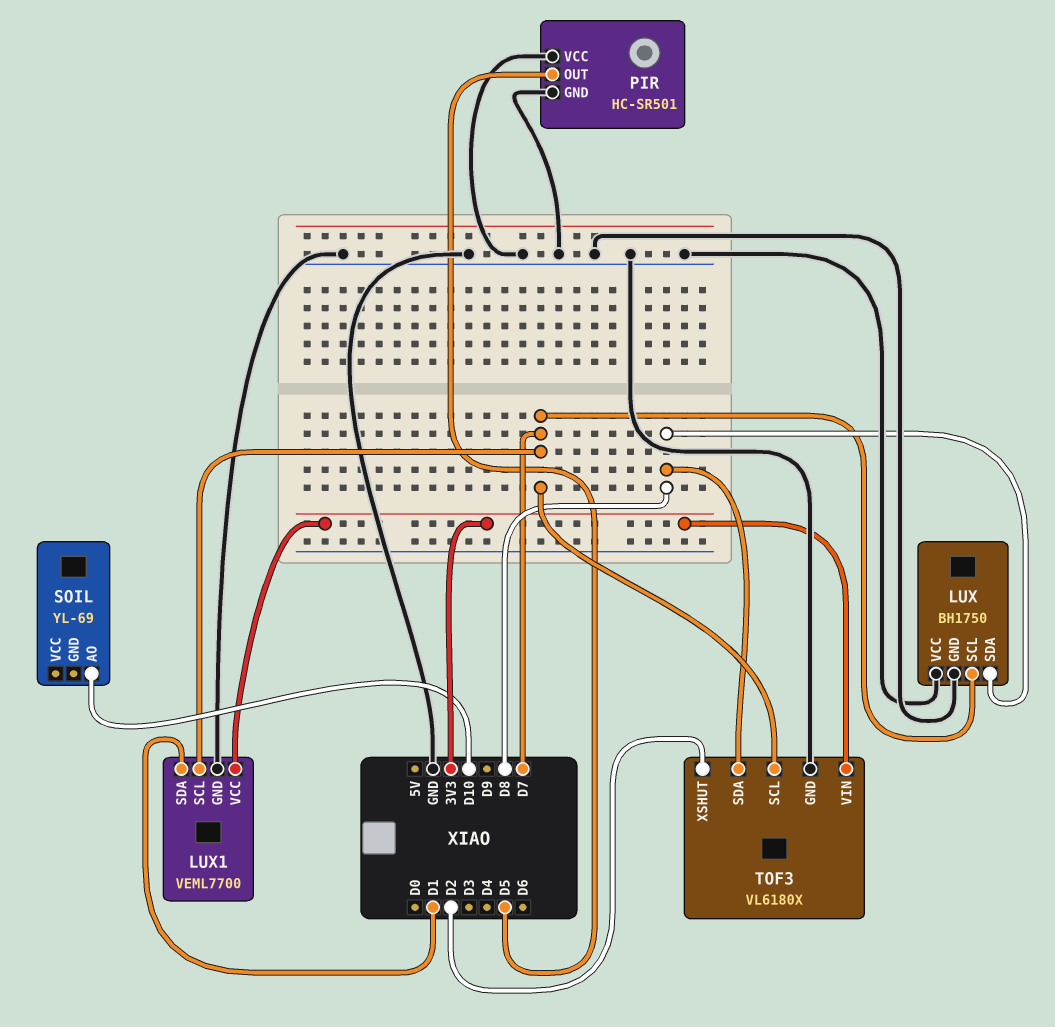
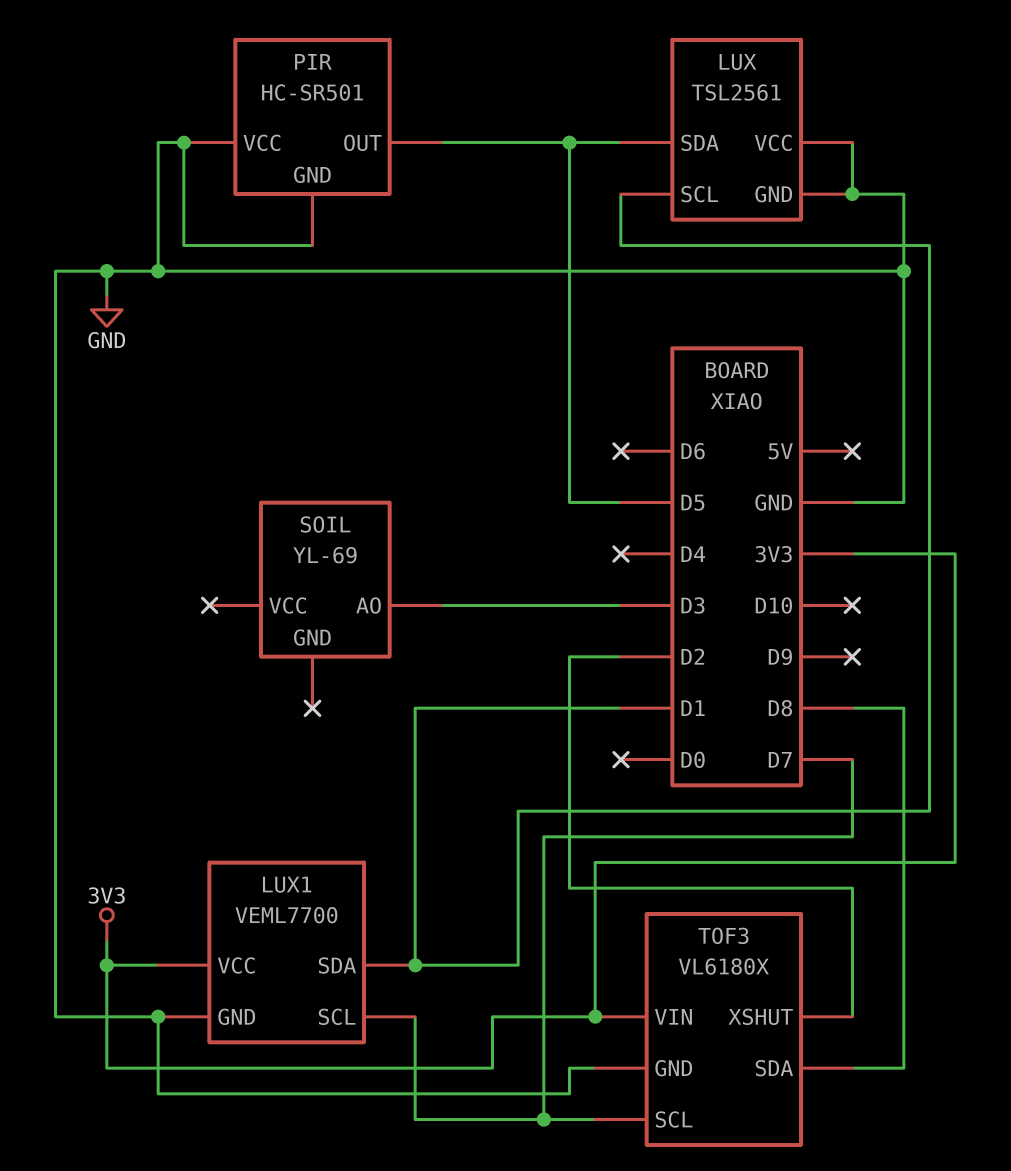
LUX: BH1750 -> TSL2561
LUX pin SCL: D7 -> D1
LUX pin SDA: D8 -> D5
SOIL pin AO: D10 -> D3

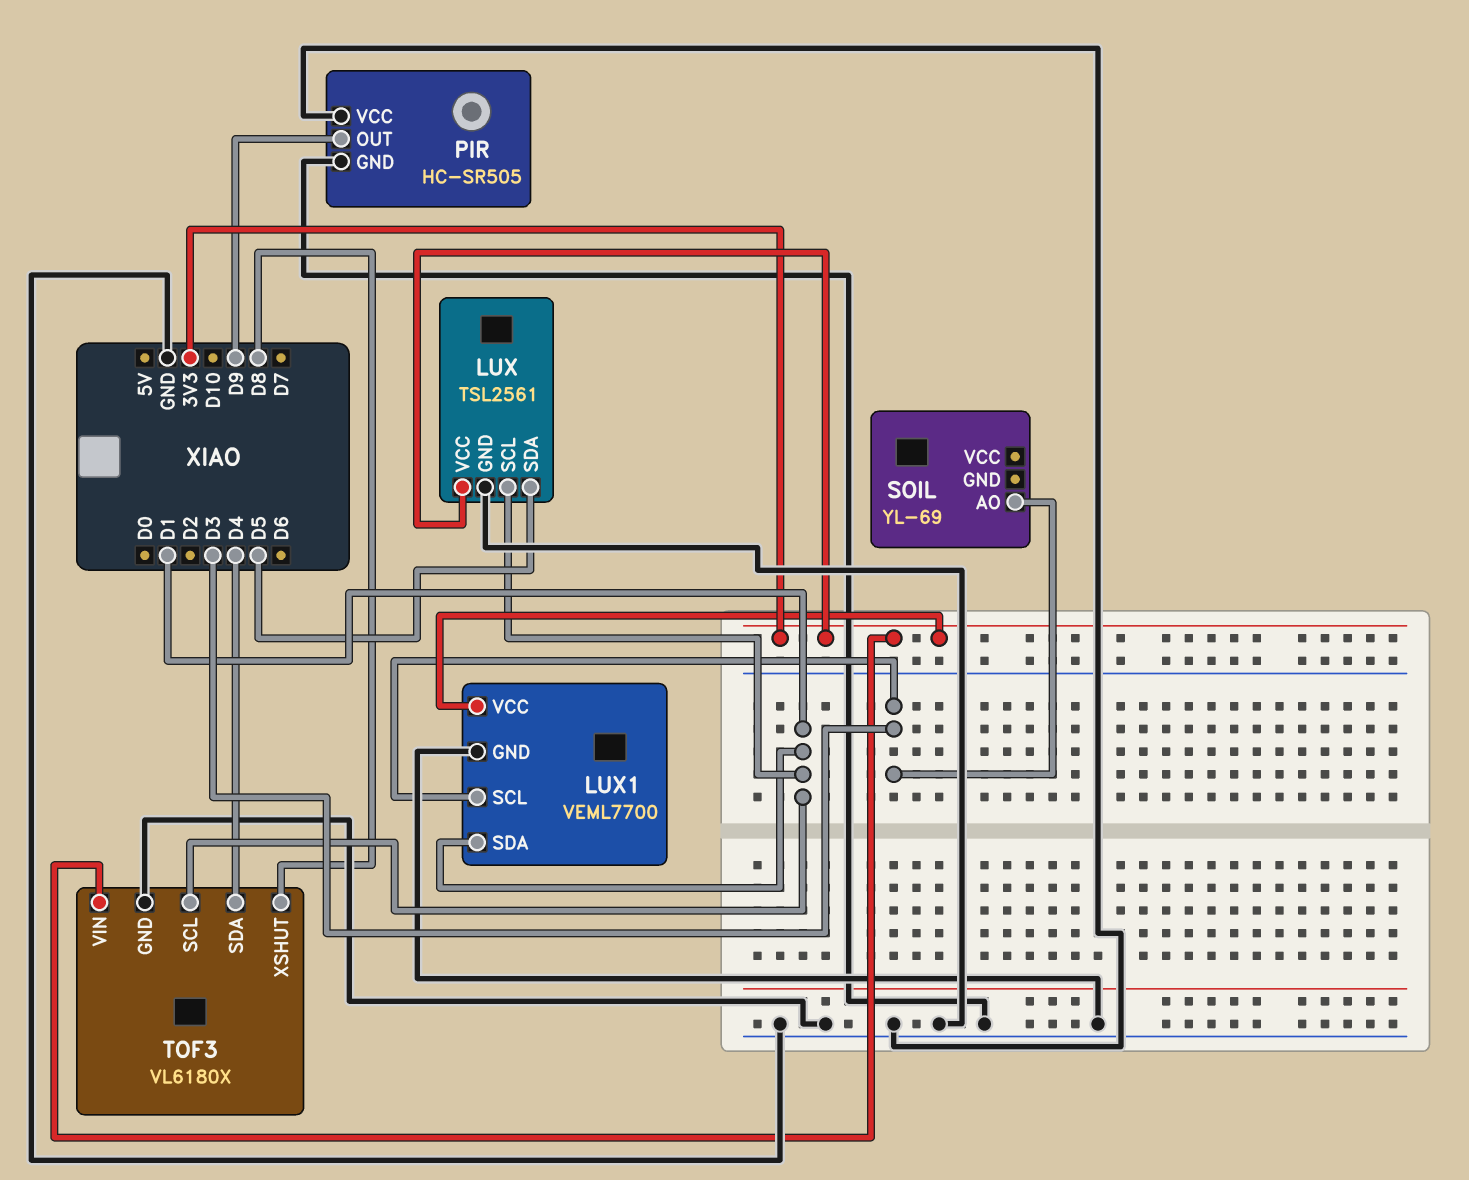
LUX pin VCC: GND -> 3V3
LUX1 pin SCL: D7 -> D3
PIR: HC-SR501 -> HC-SR505
PIR pin OUT: D5 -> D9
TOF3 pin SCL: D7 -> D1
TOF3 pin SDA: D8 -> D4
TOF3 pin XSHUT: D2 -> D8

